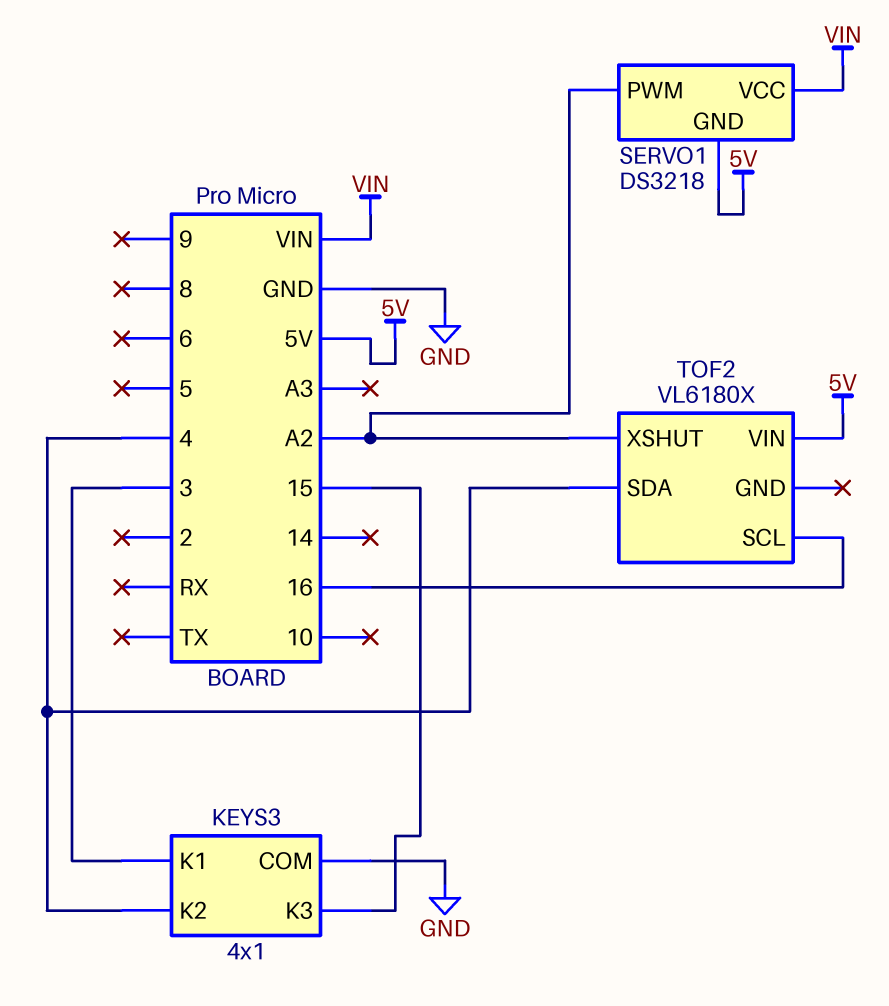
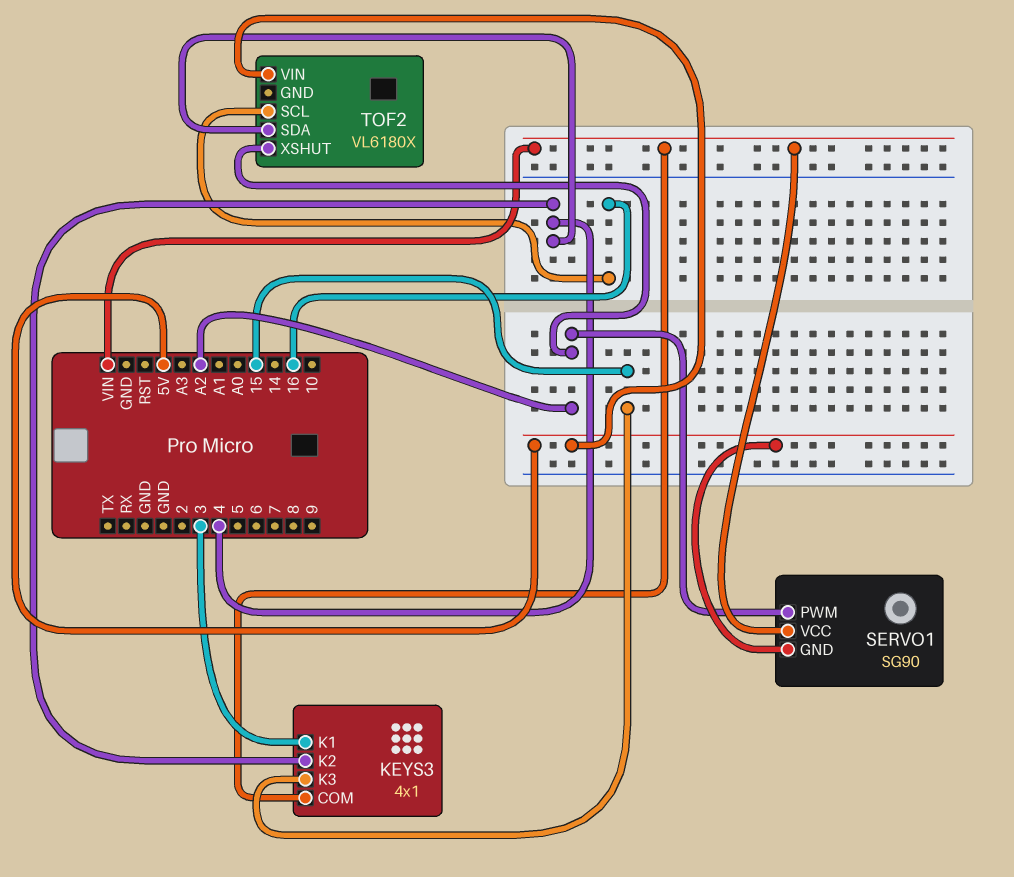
KEYS3 pin COM: GND -> VIN
SERVO1: DS3218 -> SG90

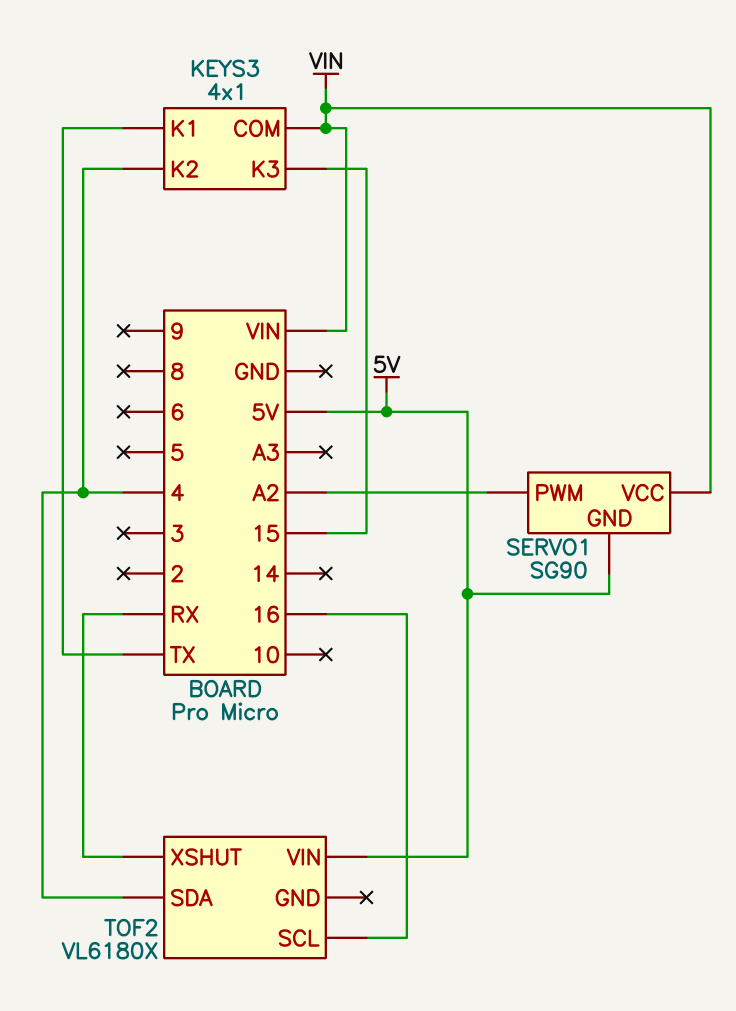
KEYS3 pin K1: 3 -> TX
TOF2 pin XSHUT: A2 -> RX

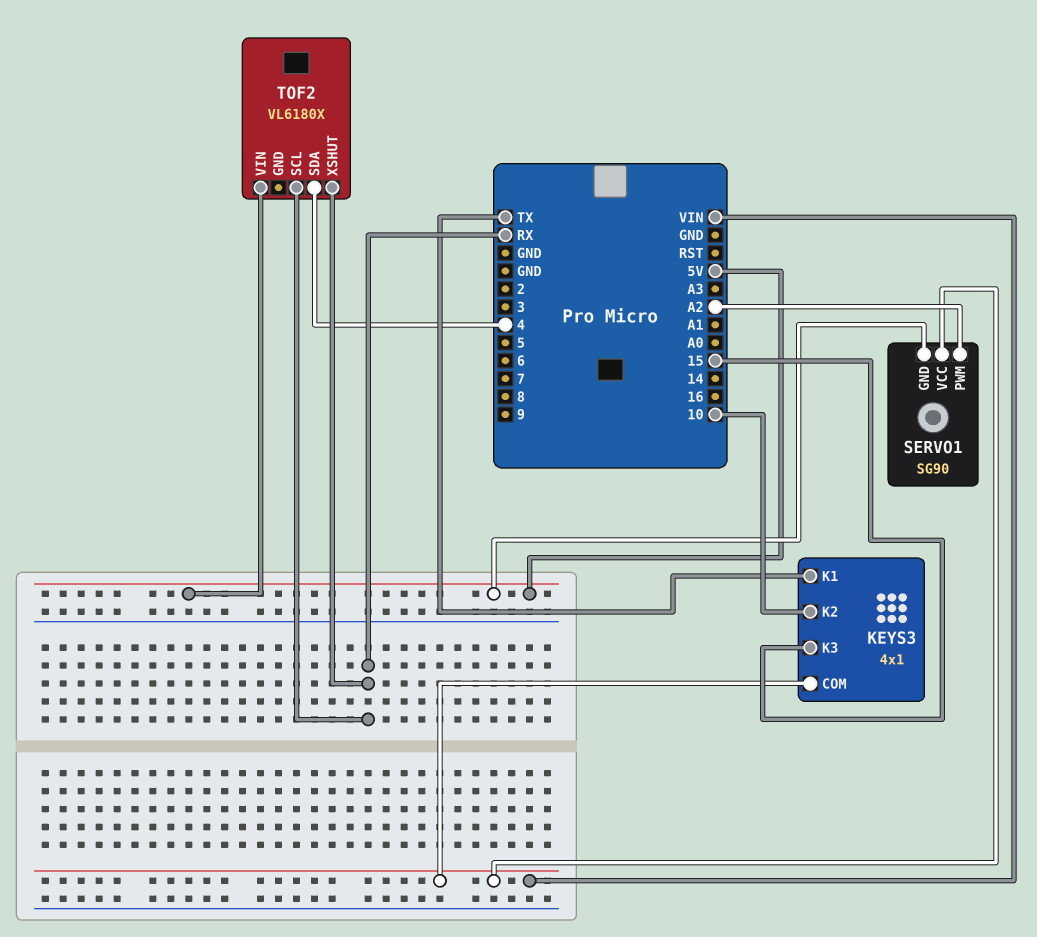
KEYS3 pin K2: 4 -> 10
TOF2 pin SCL: 16 -> RX

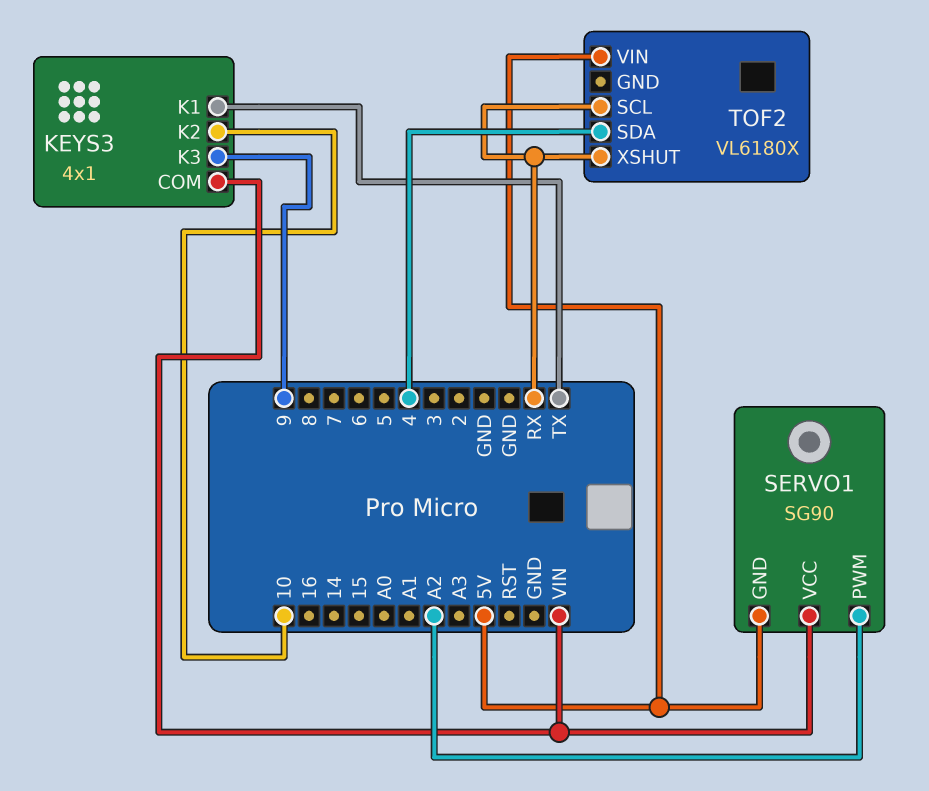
KEYS3 pin K3: 15 -> 9

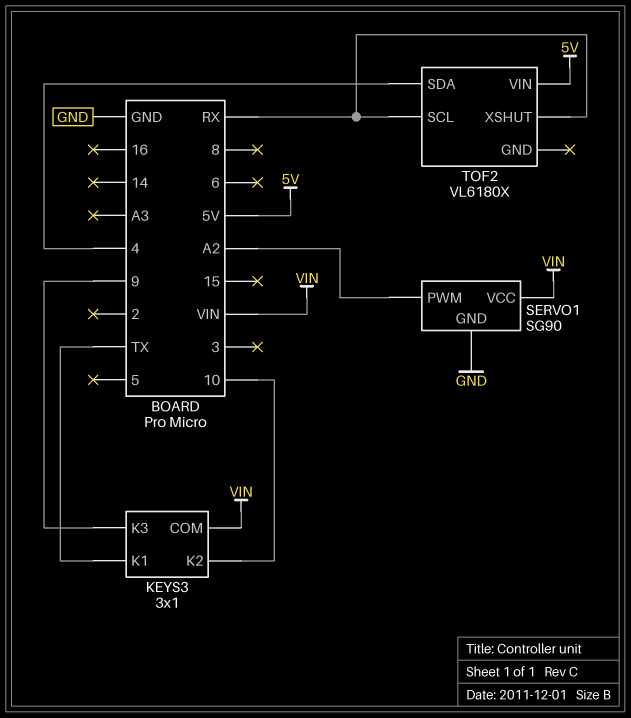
KEYS3: 4x1 -> 3x1
SERVO1 pin GND: 5V -> GND

